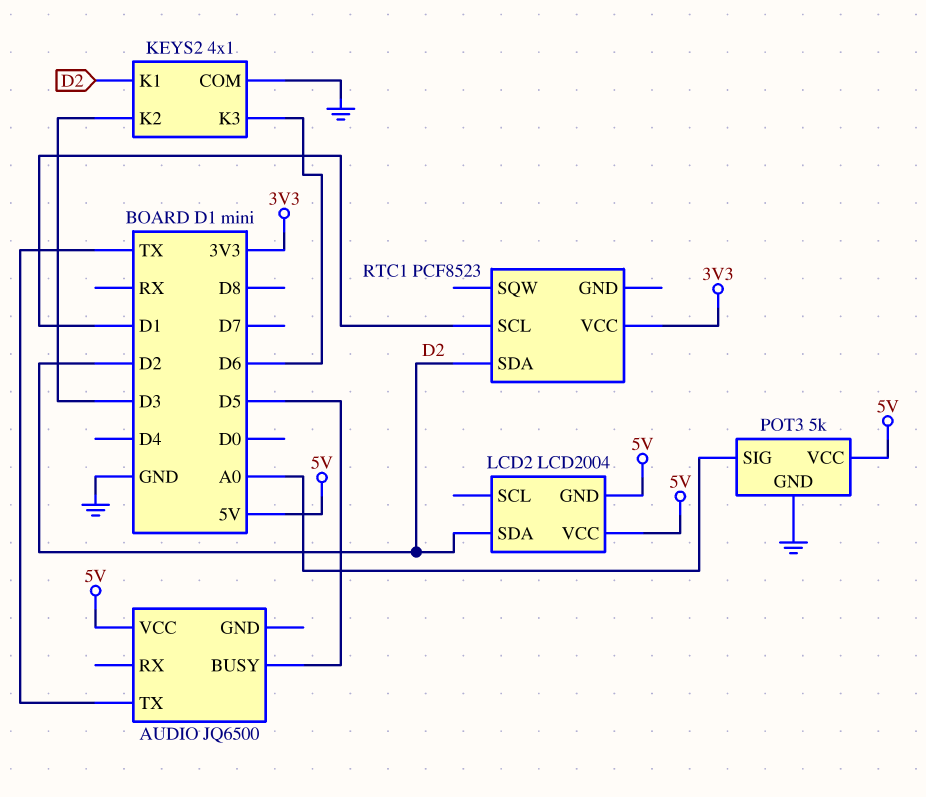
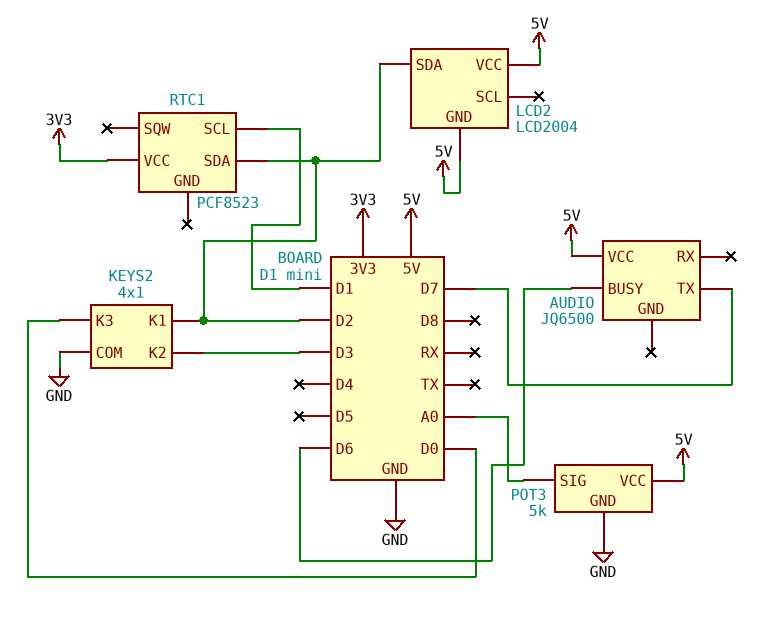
AUDIO pin BUSY: D5 -> D6
AUDIO pin TX: TX -> D7
KEYS2 pin K3: D6 -> D0

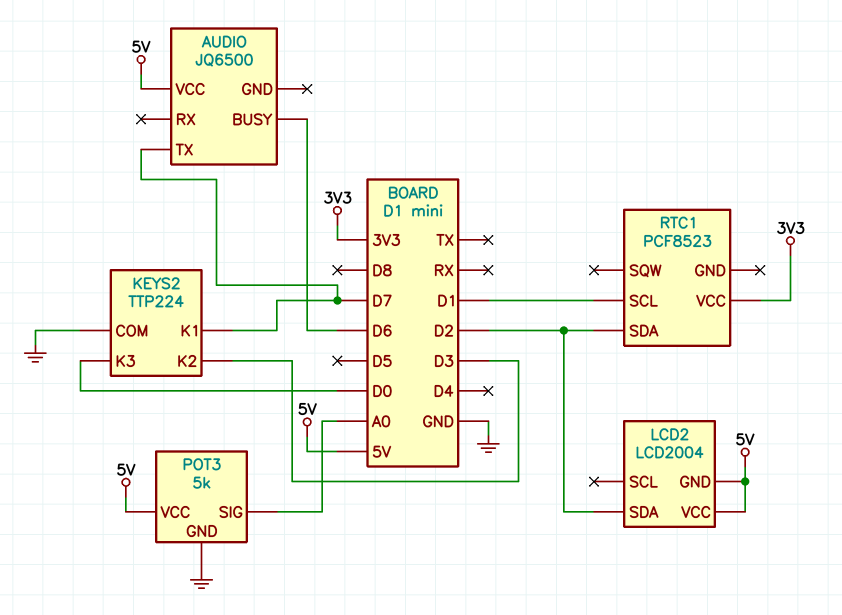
KEYS2: 4x1 -> TTP224
KEYS2 pin K1: D2 -> D7

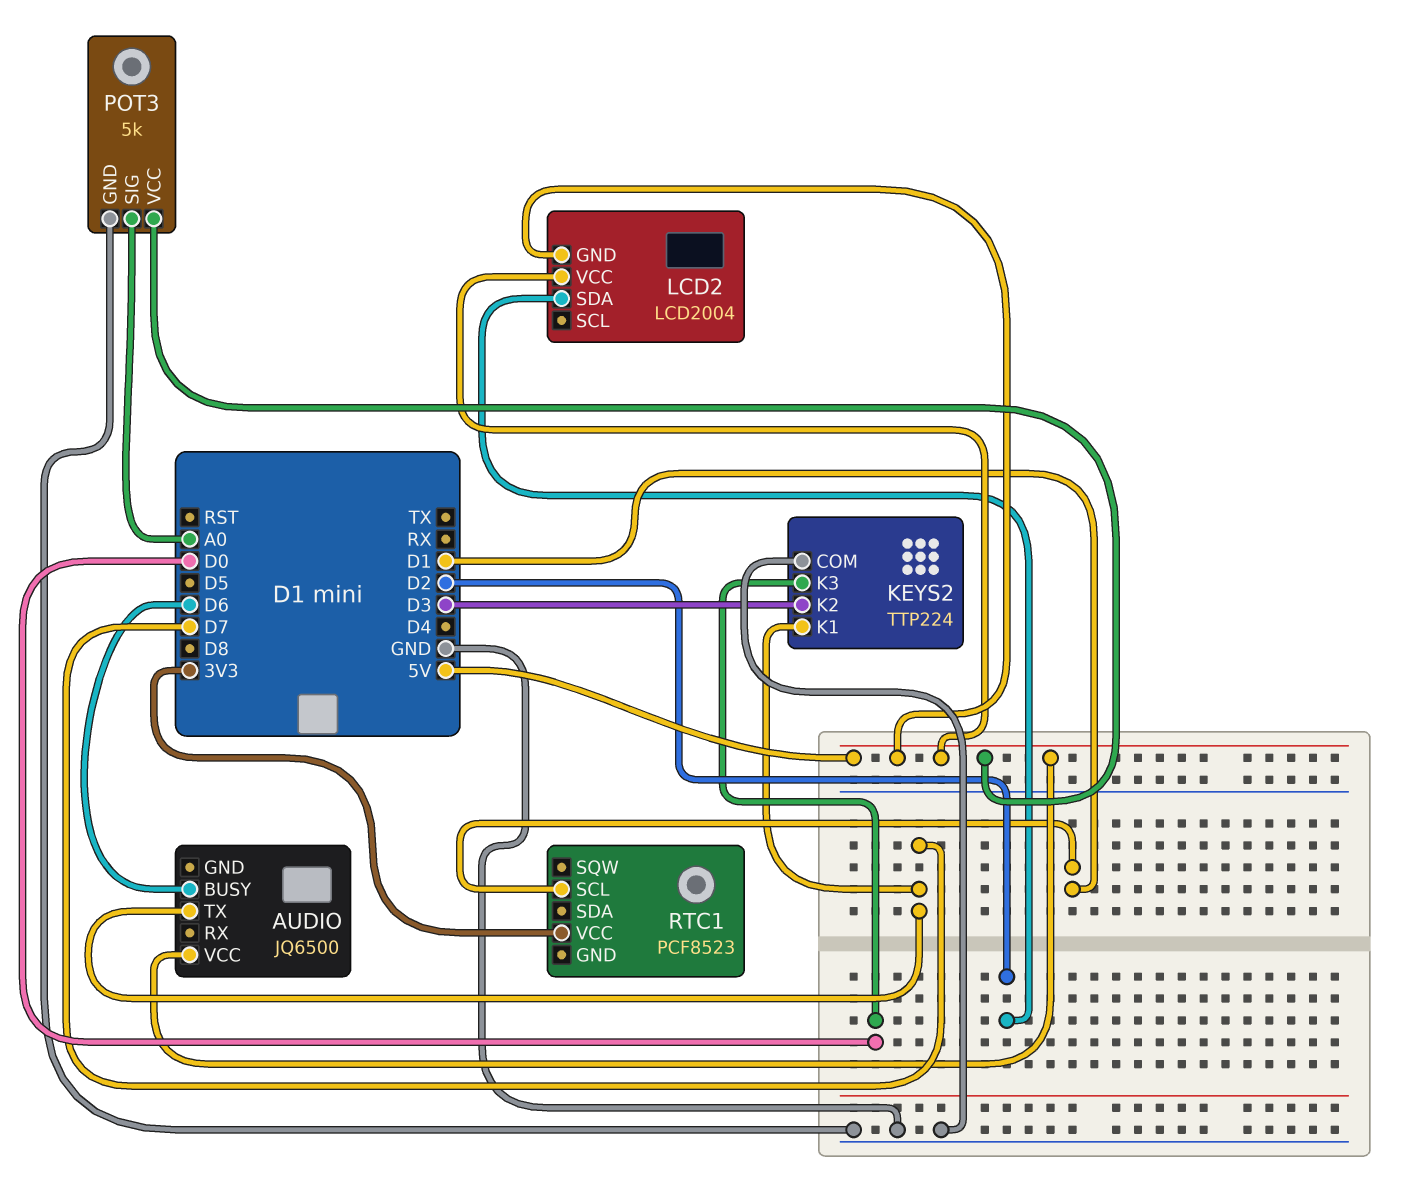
RTC1 pin SDA: D2 -> none

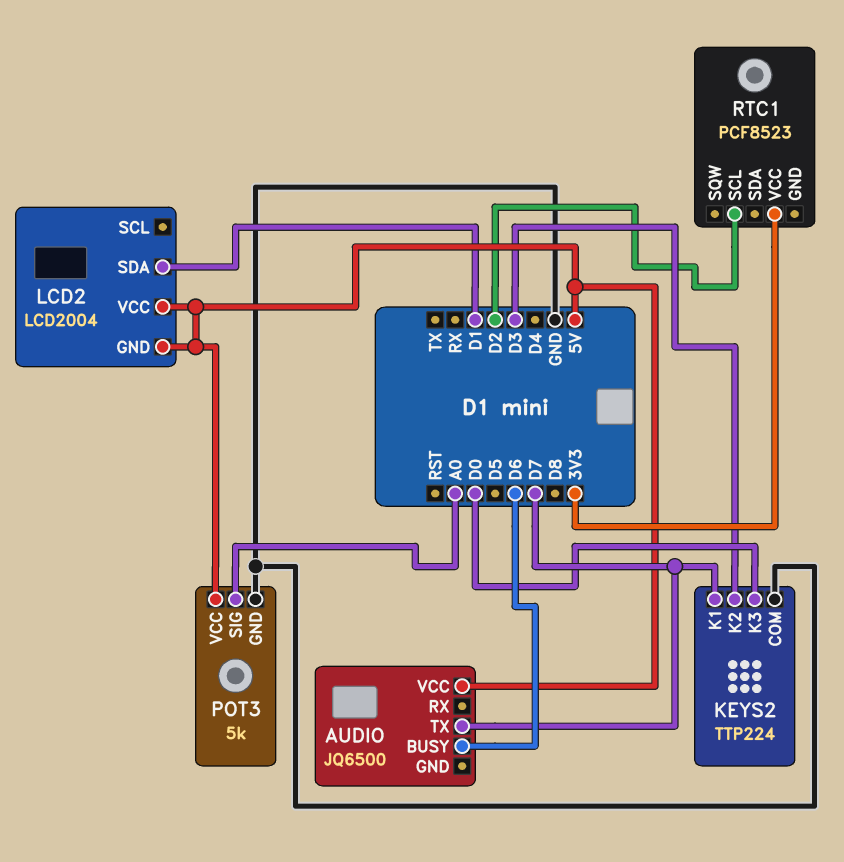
LCD2 pin SDA: D2 -> D1
RTC1 pin SCL: D1 -> D2

